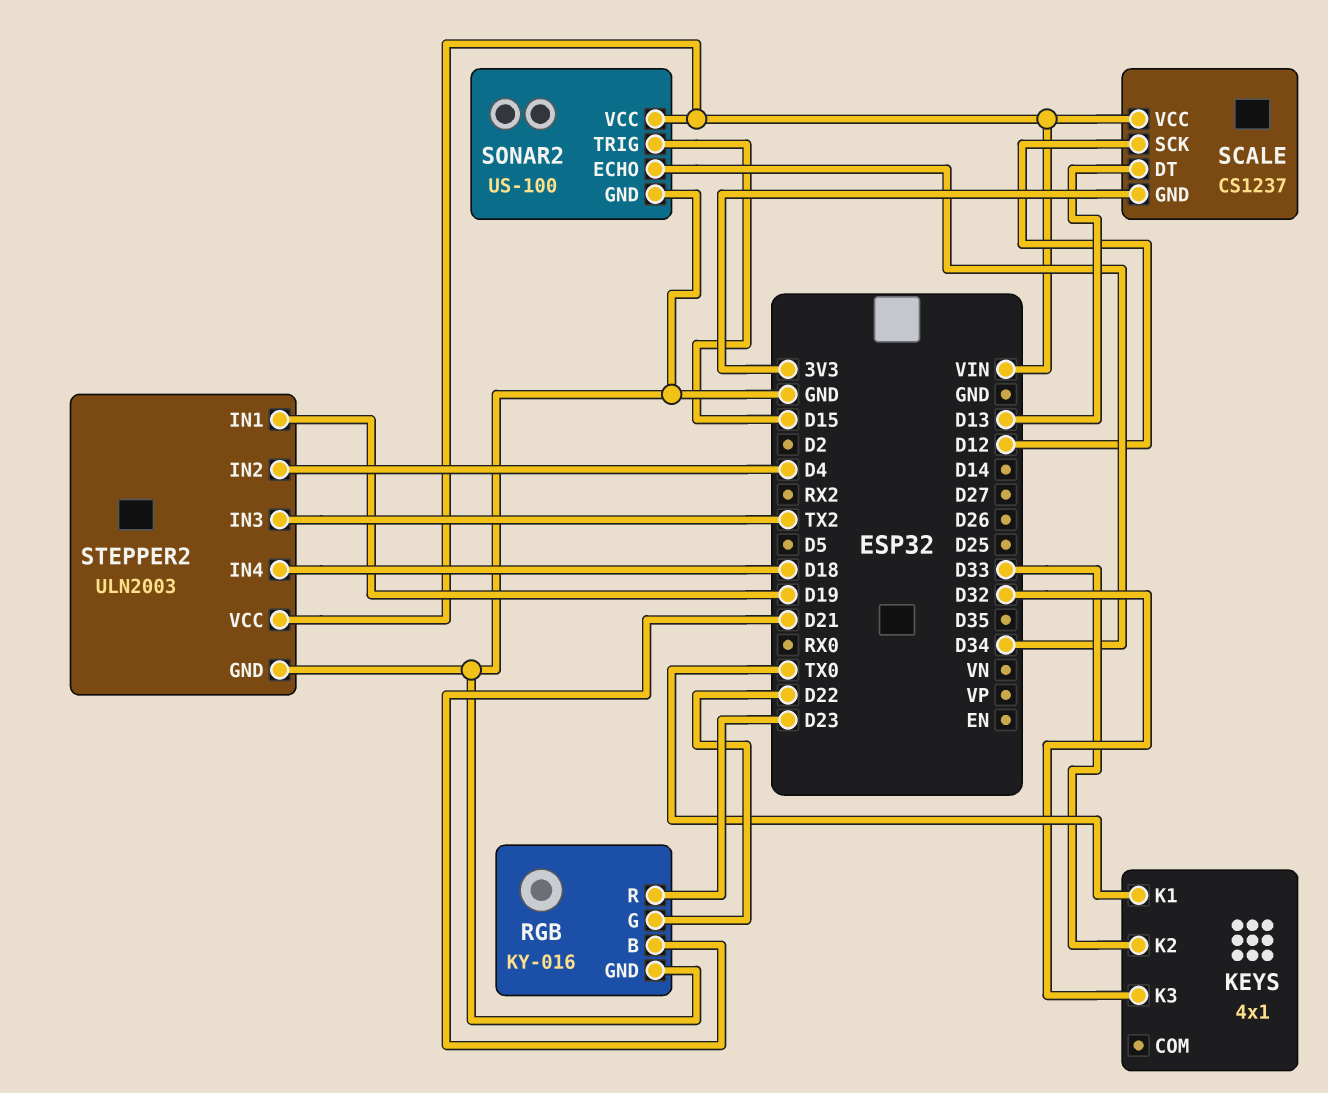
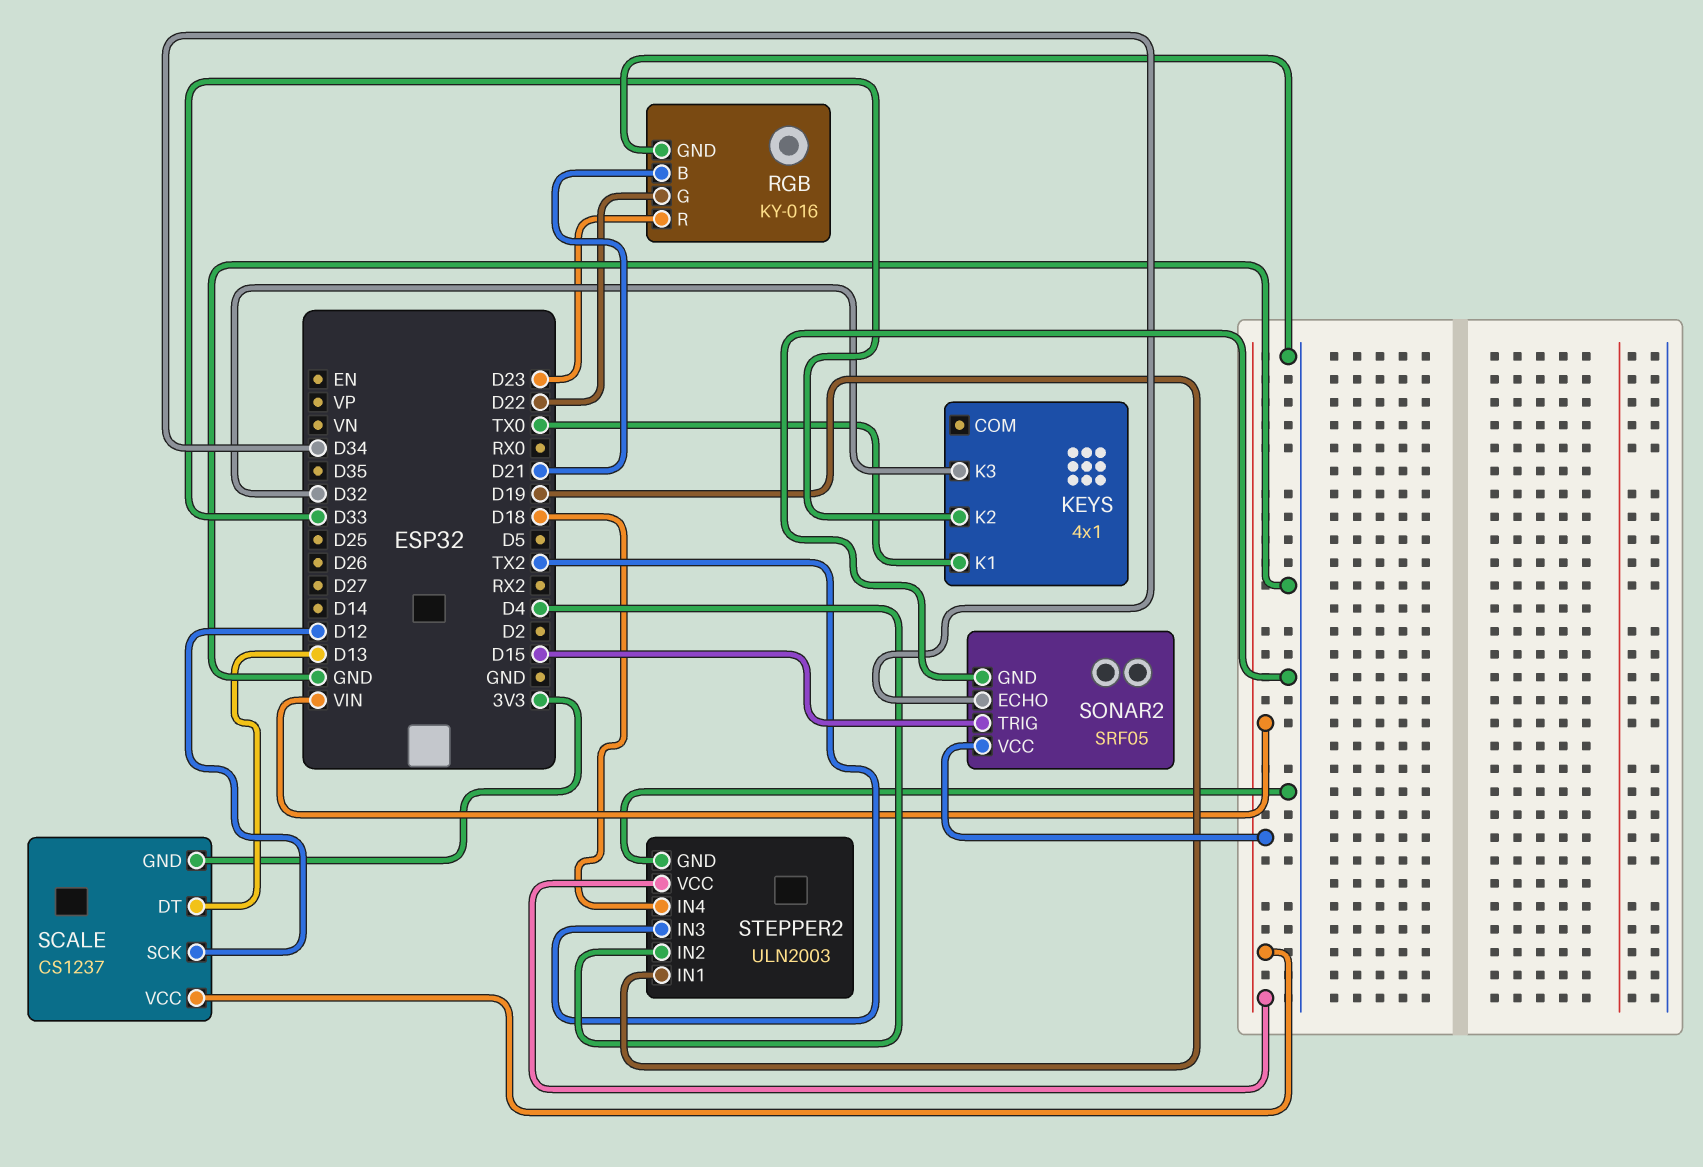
SONAR2: US-100 -> SRF05

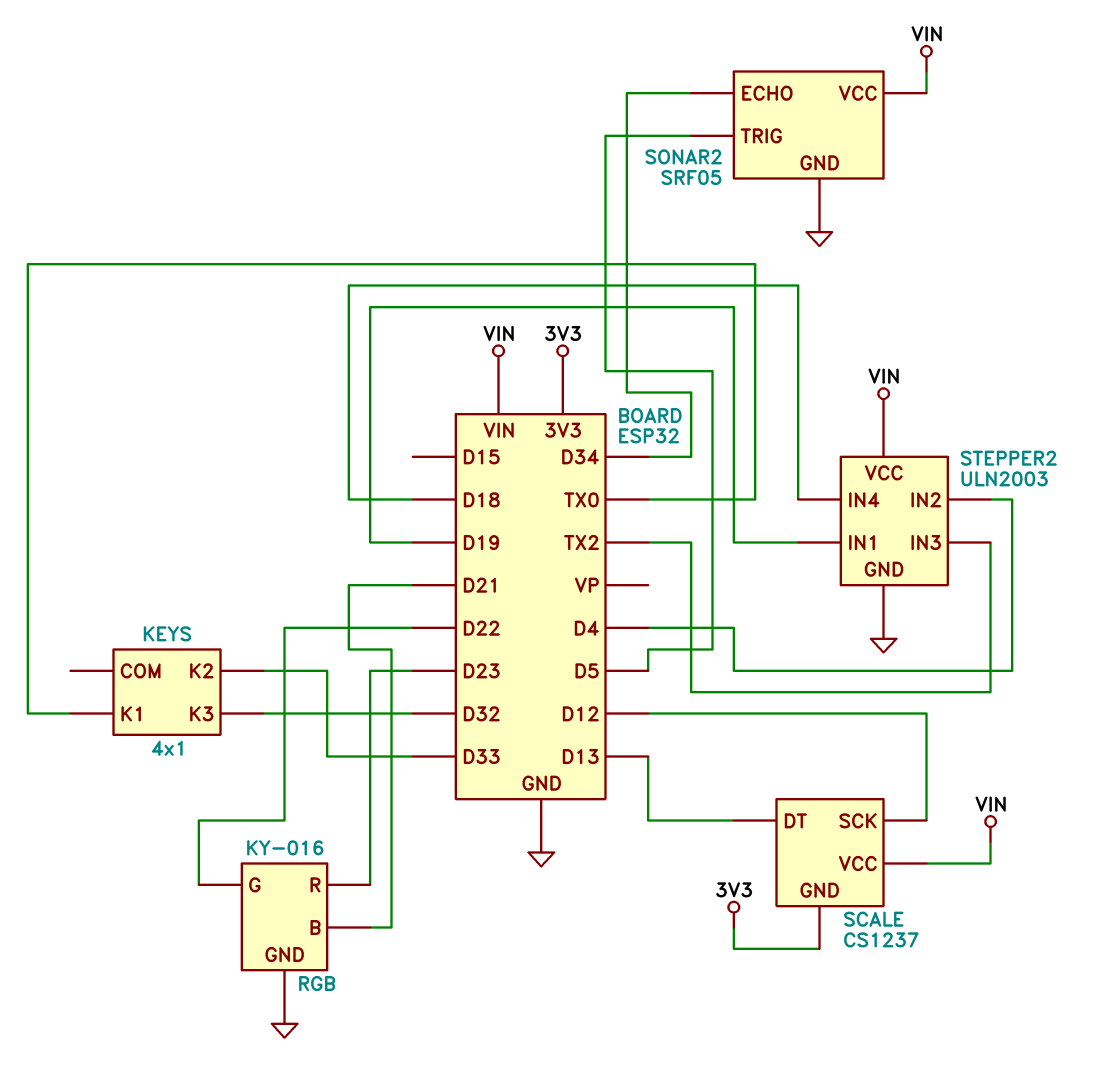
SONAR2 pin TRIG: D15 -> D5

